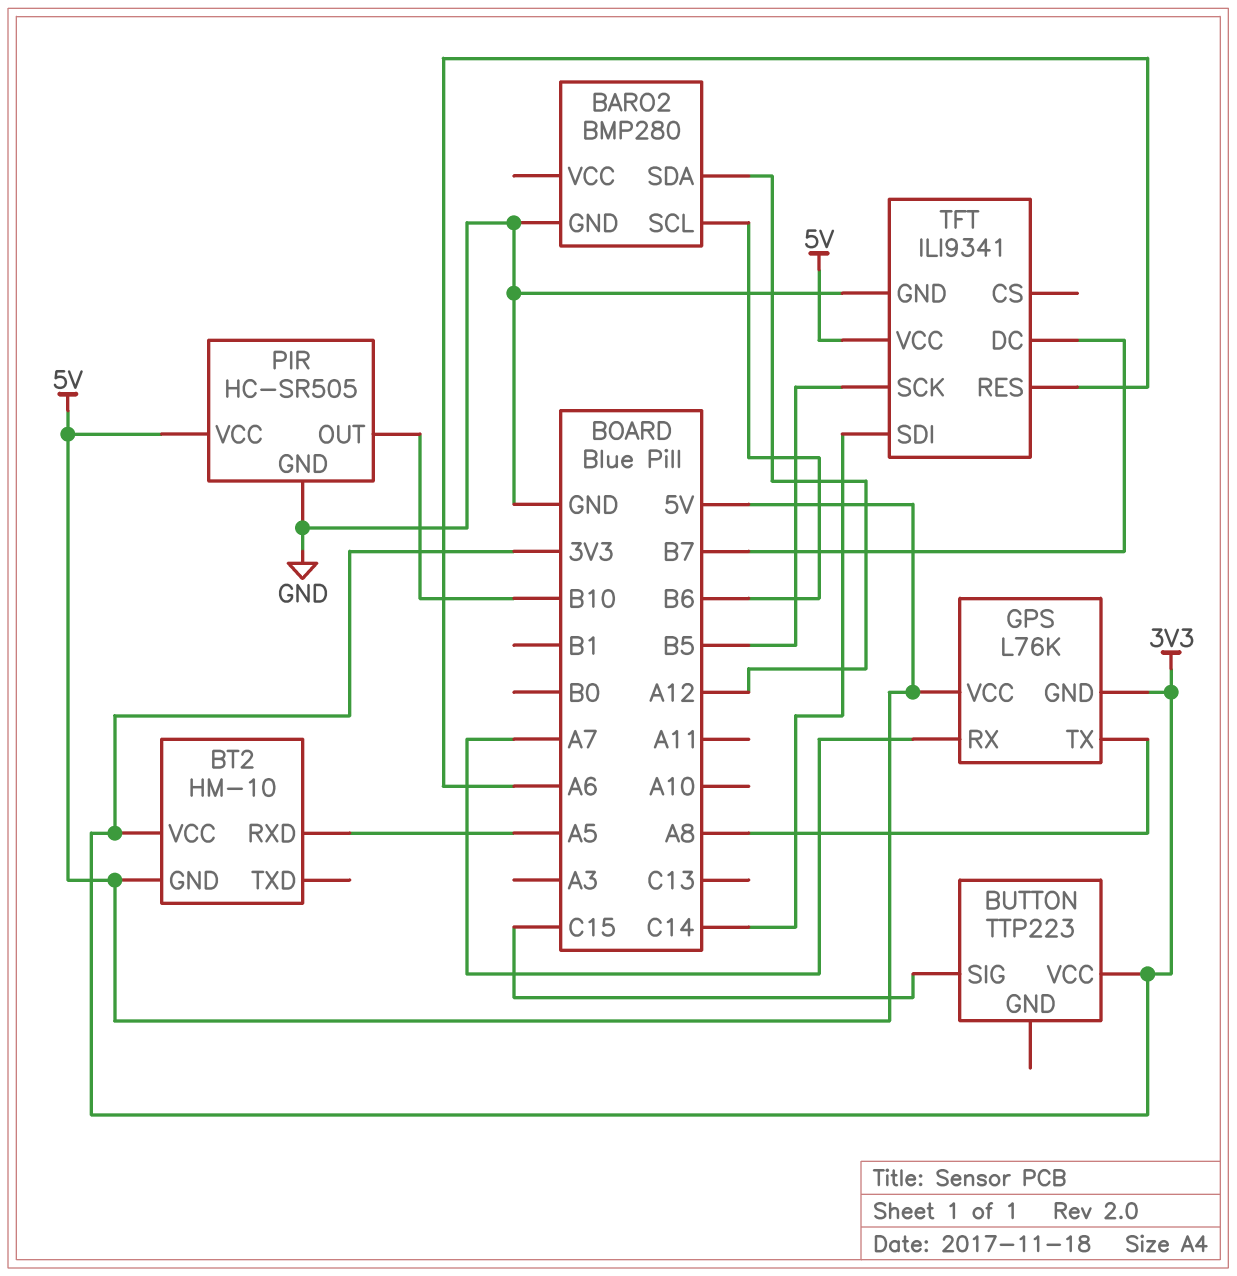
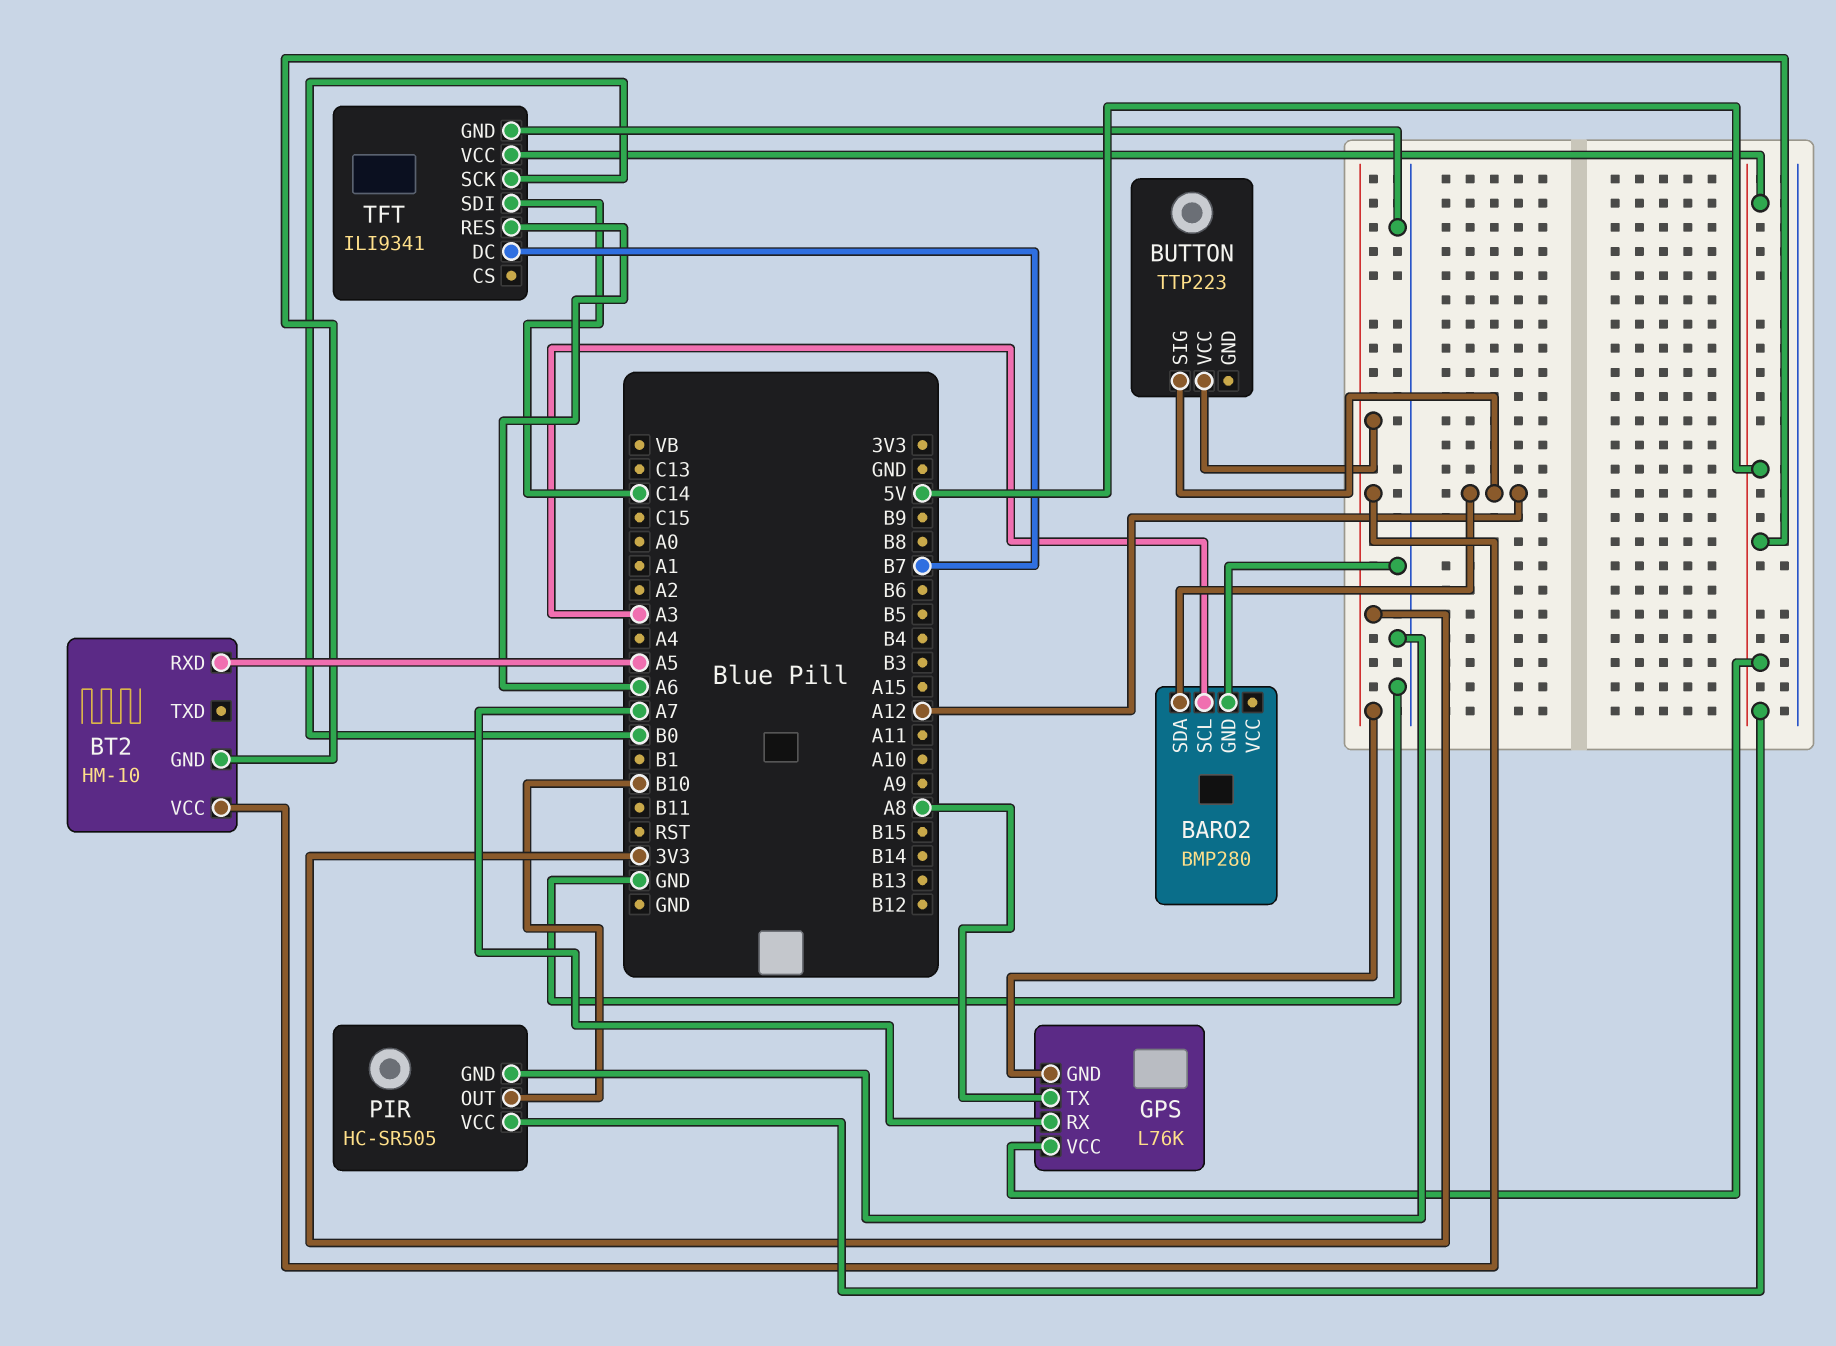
BARO2 pin SCL: B6 -> A3
BUTTON pin SIG: C15 -> A12
TFT pin SCK: B5 -> B0

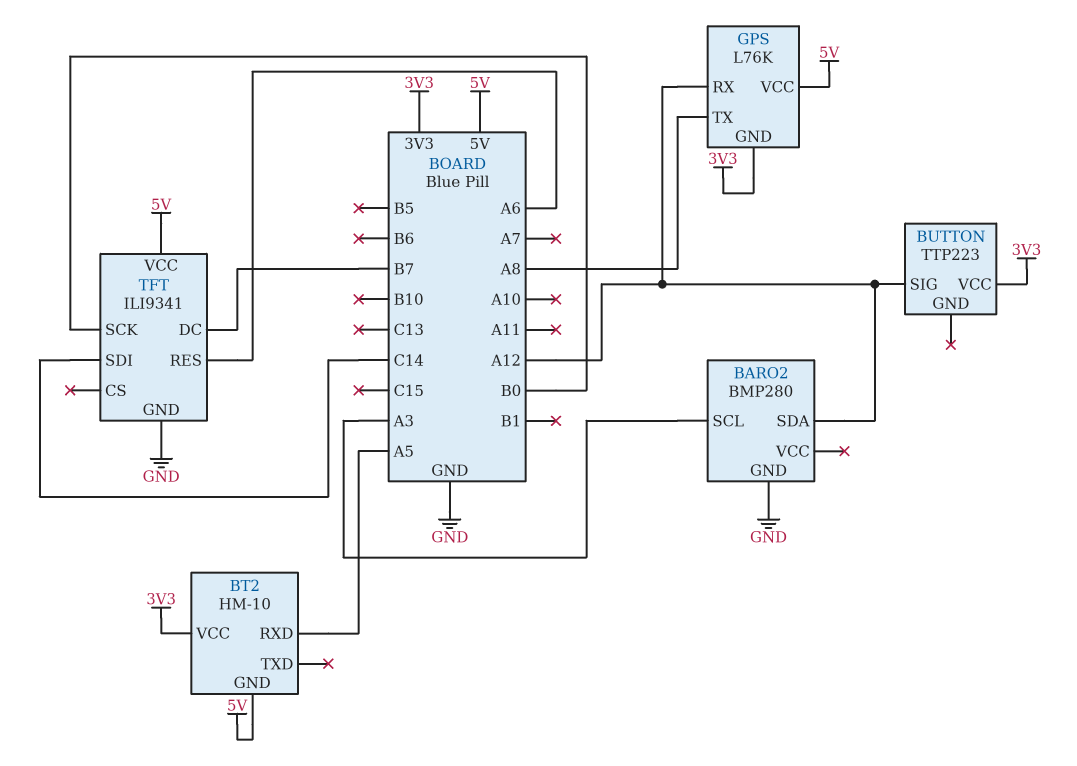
GPS pin RX: A7 -> A12
PIR: HC-SR505 -> none
PIR pin GND: GND -> none
PIR pin OUT: B10 -> none
PIR pin VCC: 5V -> none

